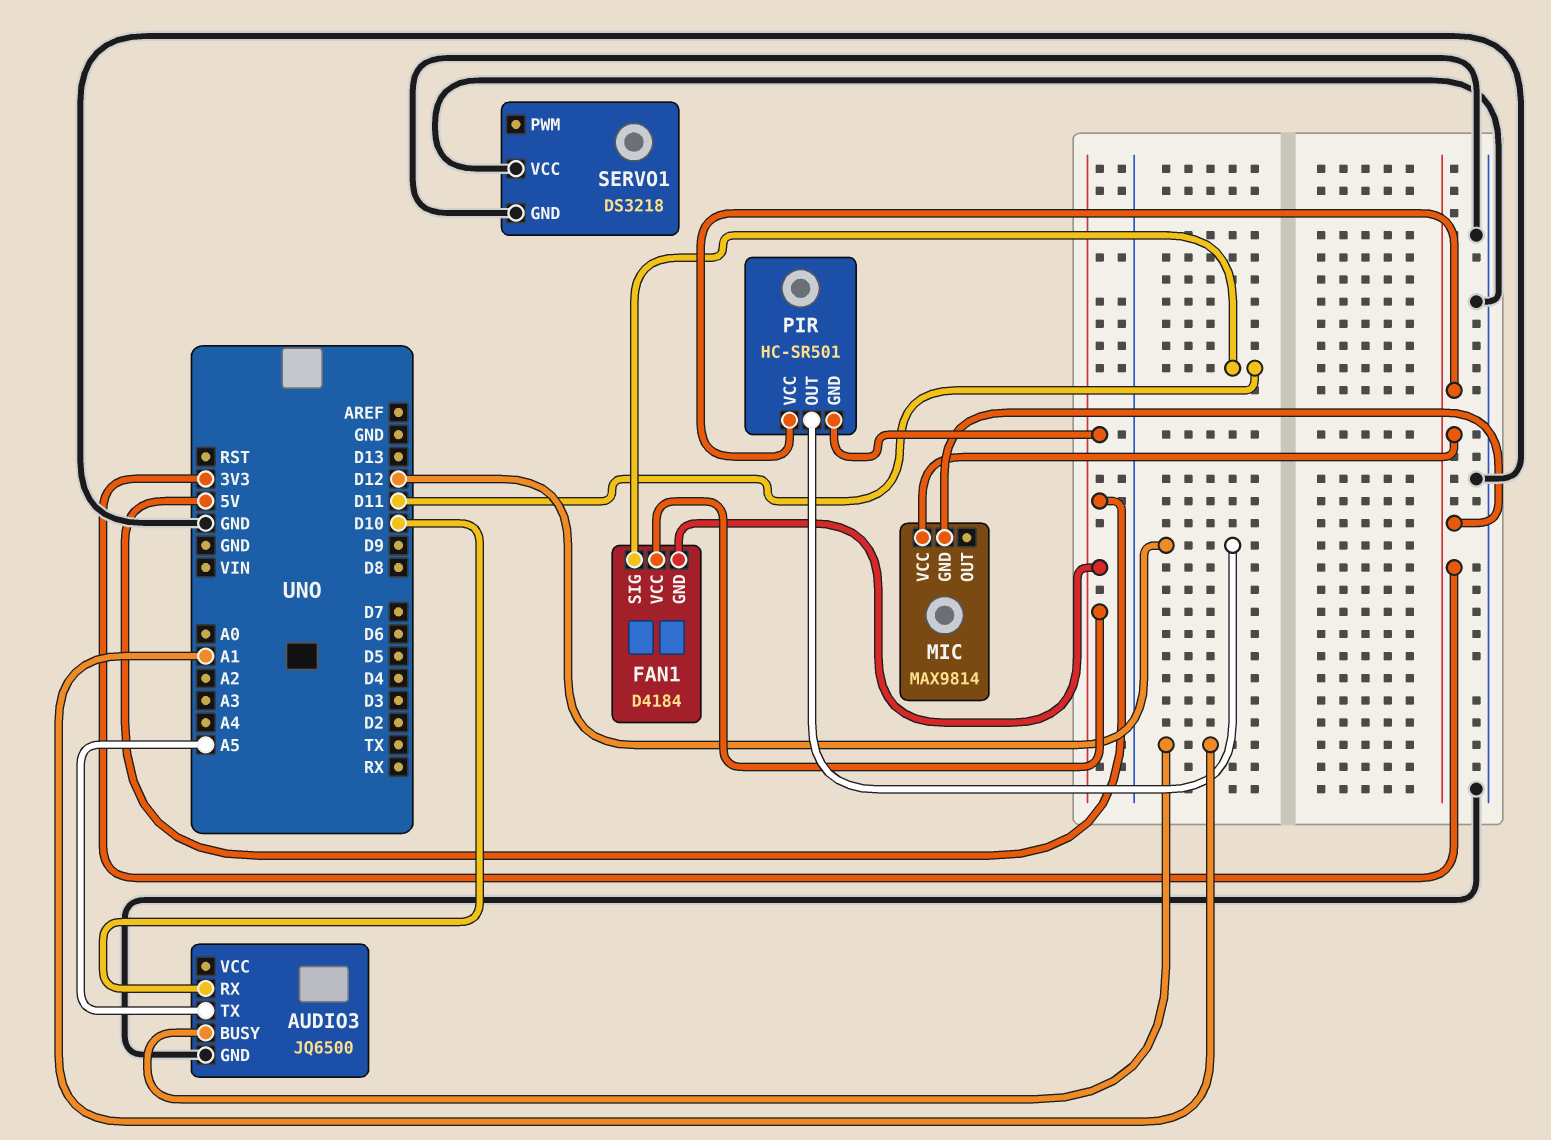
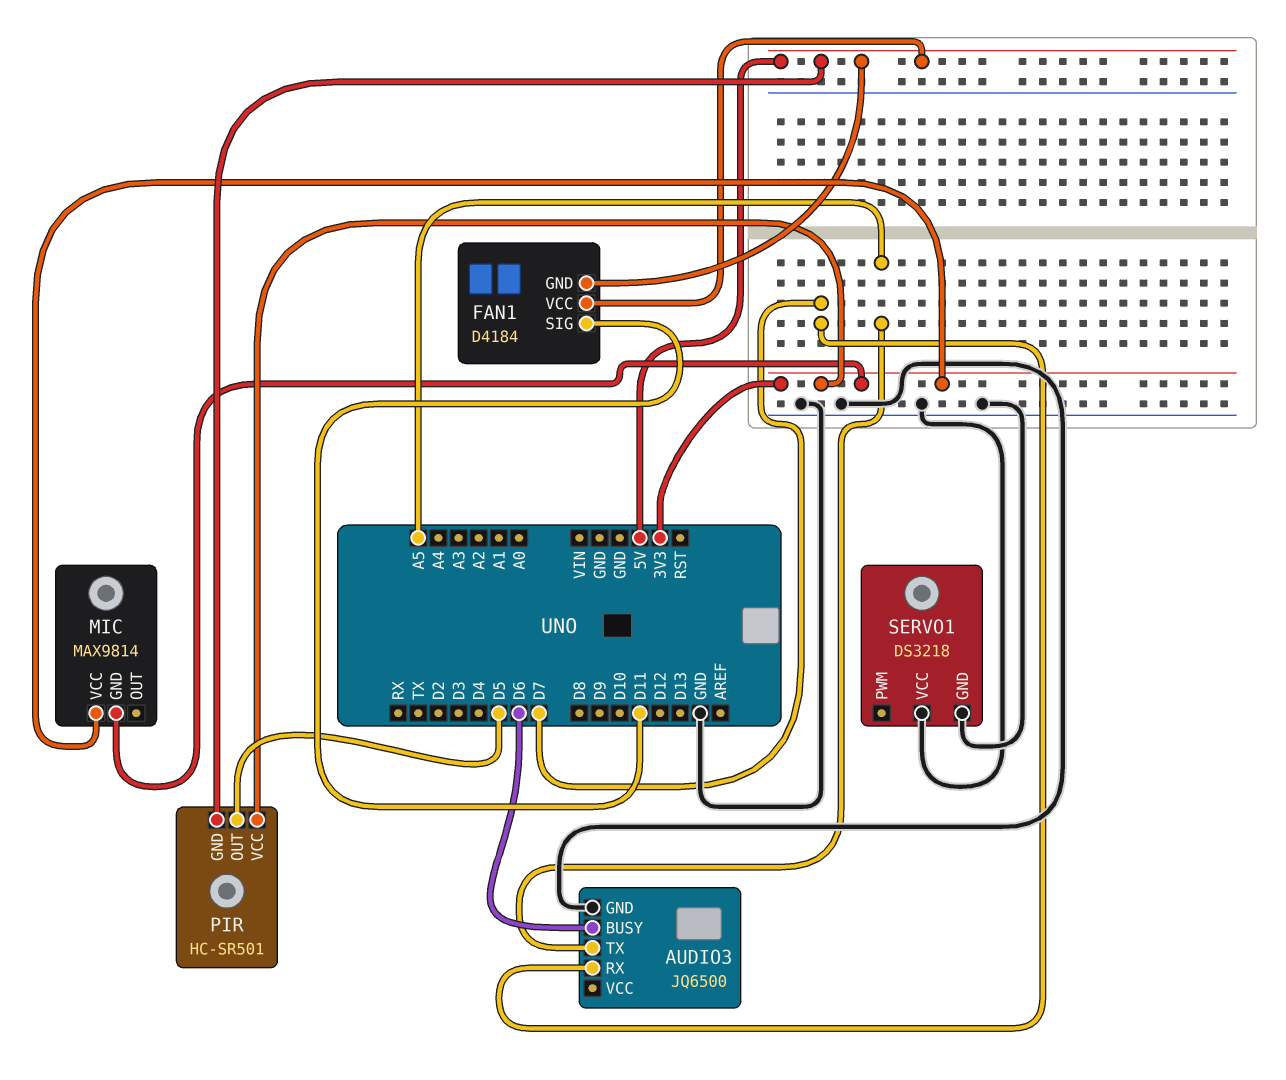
AUDIO3 pin BUSY: A1 -> D6
AUDIO3 pin RX: D10 -> D7
PIR pin OUT: D12 -> D5

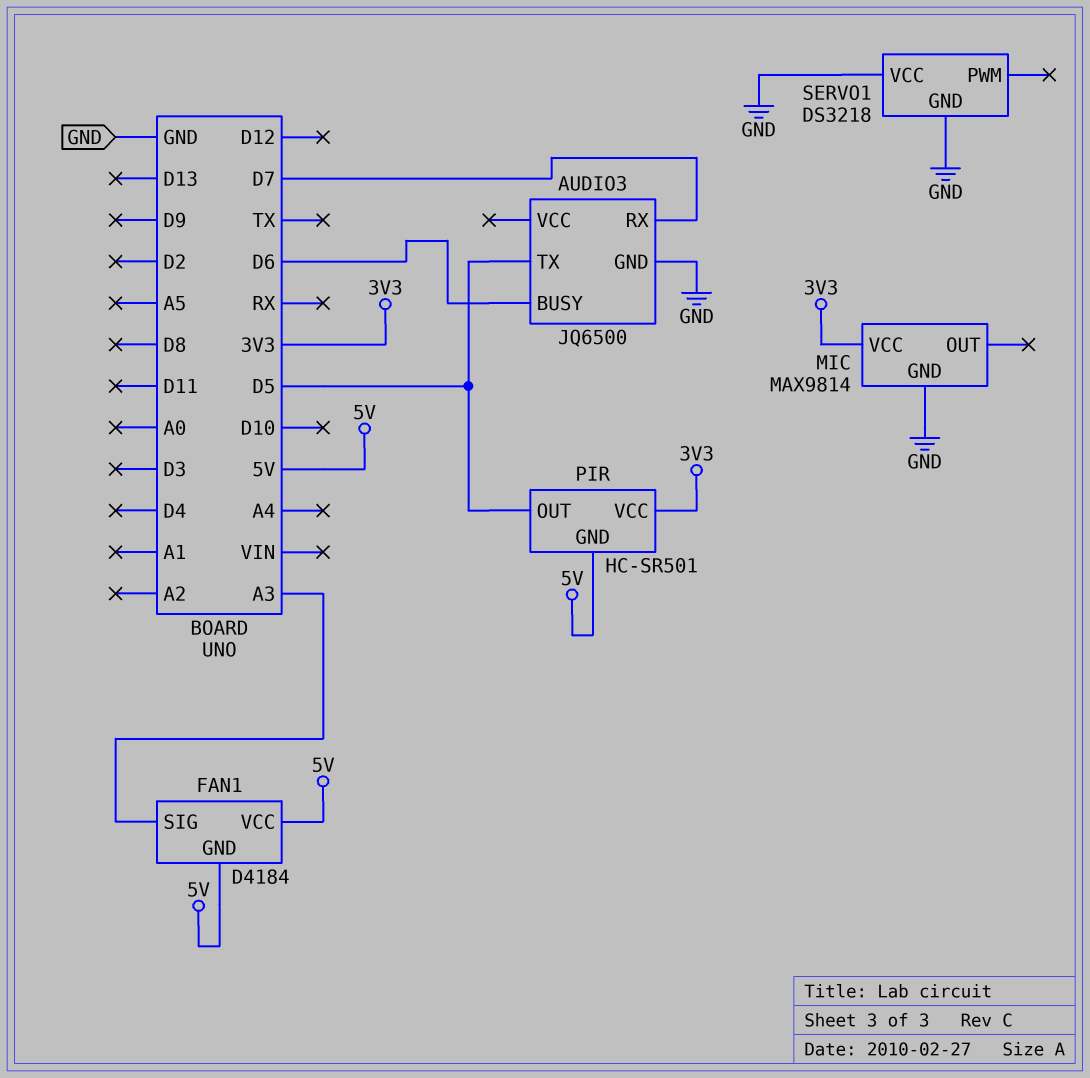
AUDIO3 pin TX: A5 -> D5
FAN1 pin SIG: D11 -> A3
MIC pin GND: 3V3 -> GND

